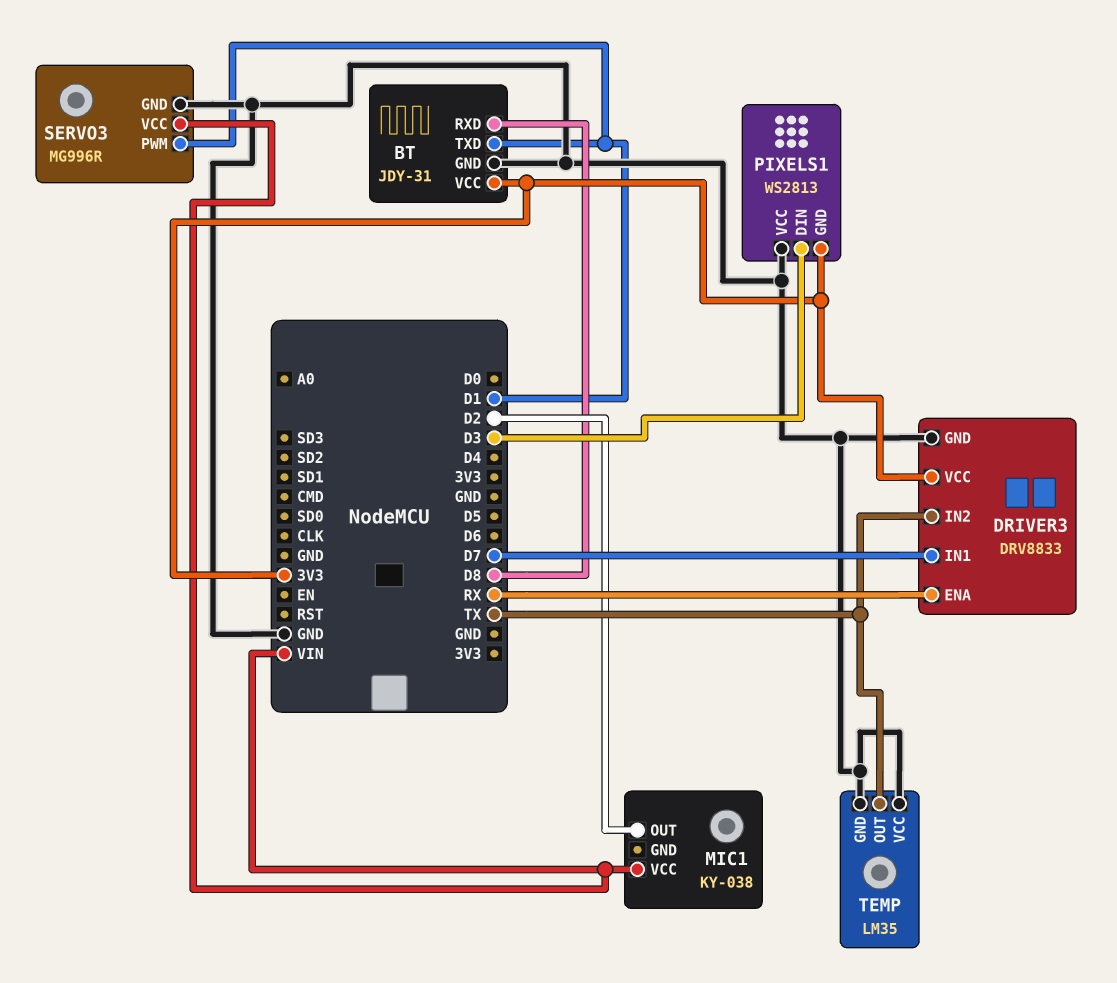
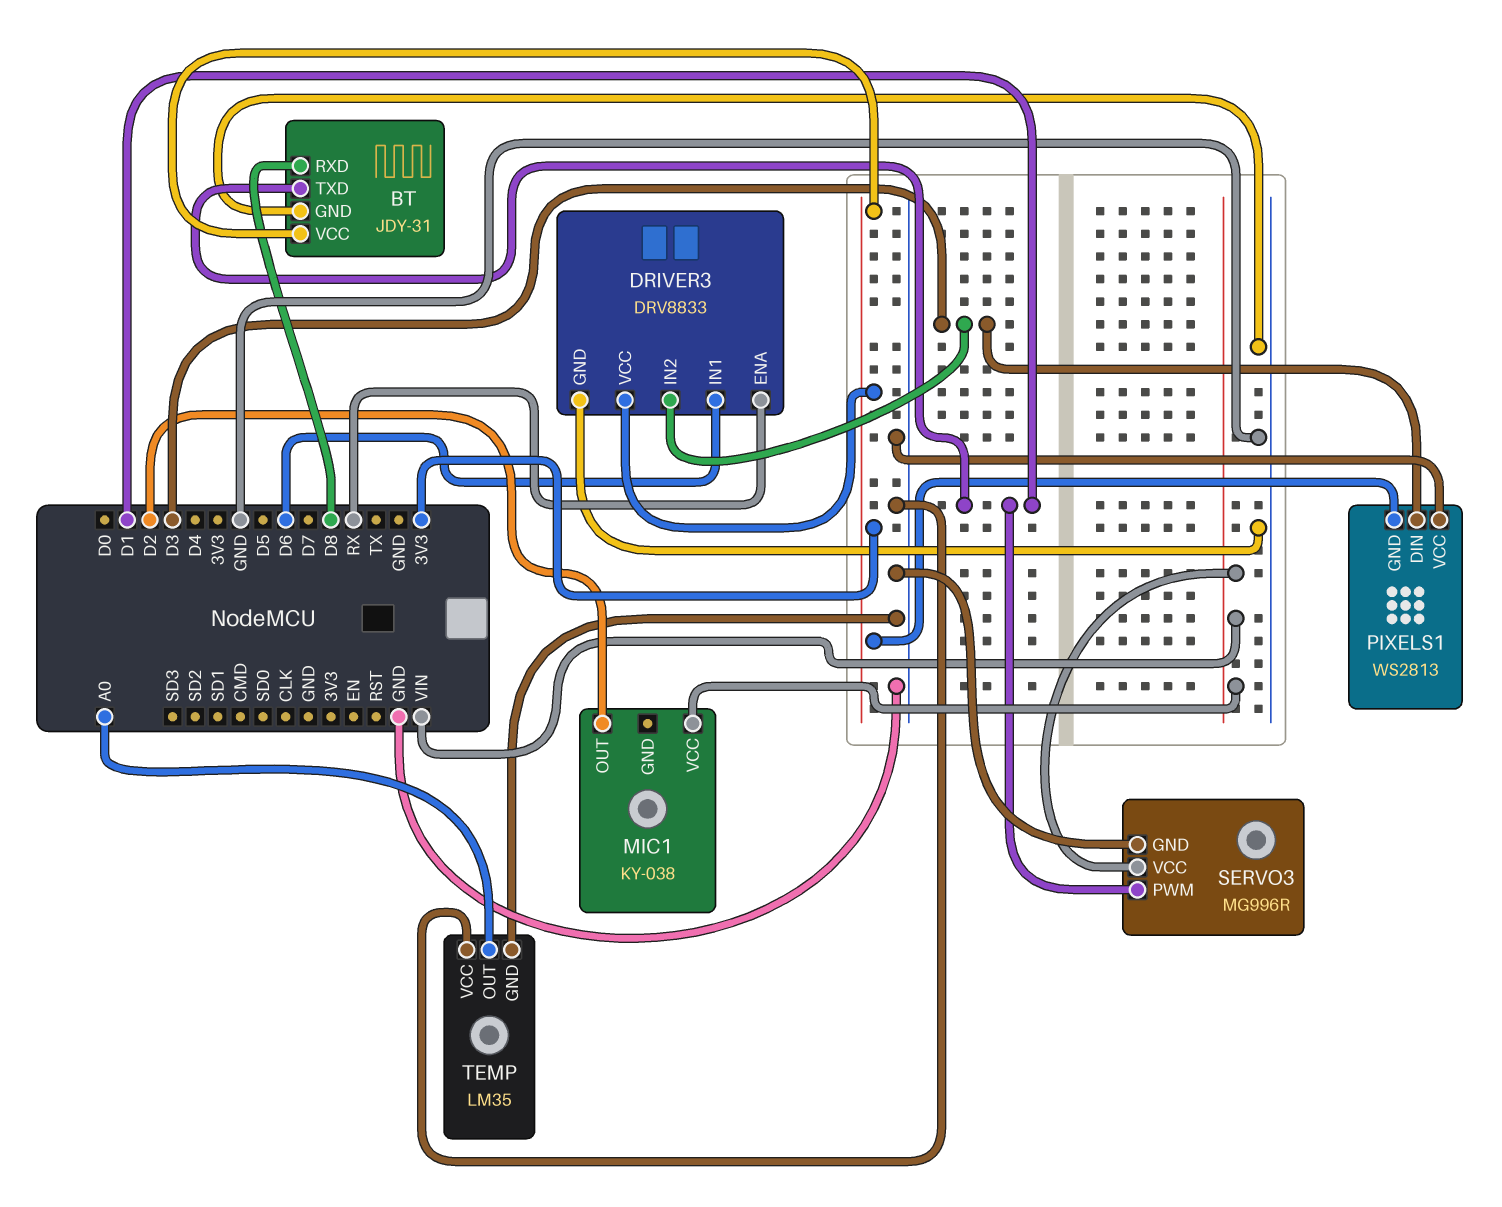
DRIVER3 pin IN1: D7 -> D6
DRIVER3 pin IN2: TX -> D3
TEMP pin OUT: TX -> A0

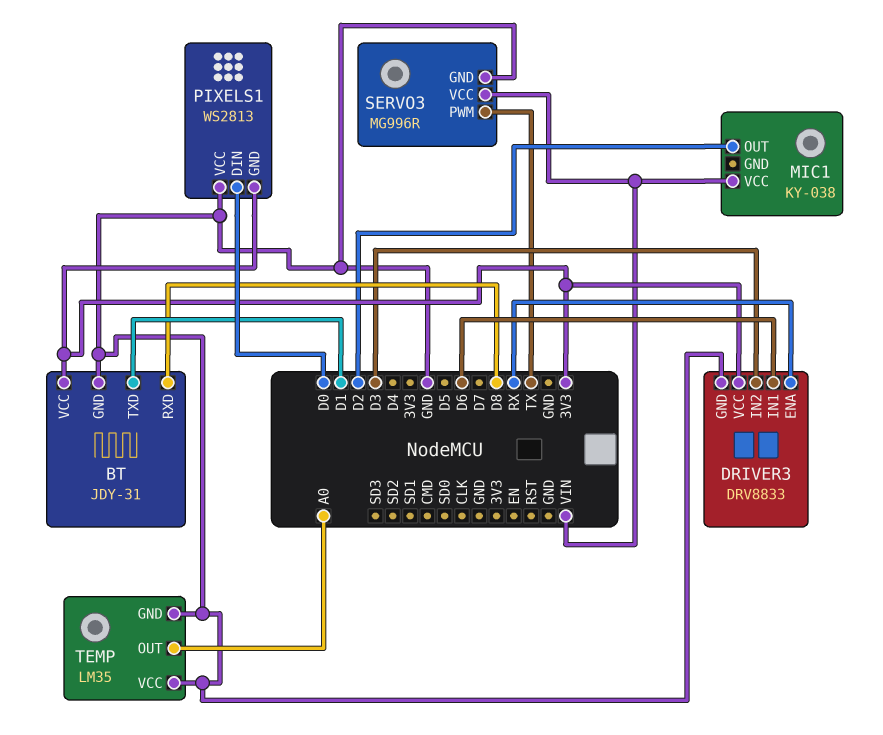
PIXELS1 pin DIN: D3 -> D0
SERVO3 pin PWM: D1 -> TX

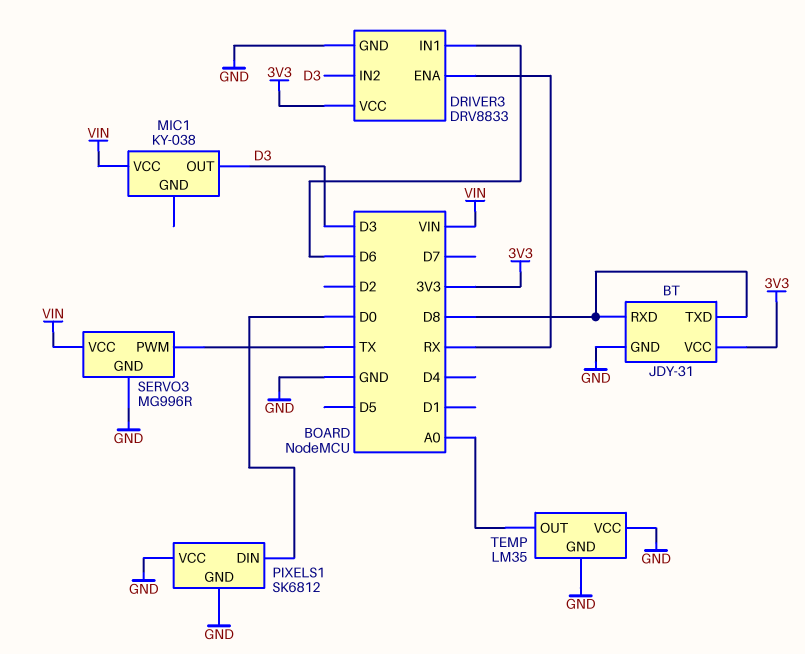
BT pin TXD: D1 -> D8
MIC1 pin OUT: D2 -> D3
PIXELS1: WS2813 -> SK6812
PIXELS1 pin GND: 3V3 -> GND

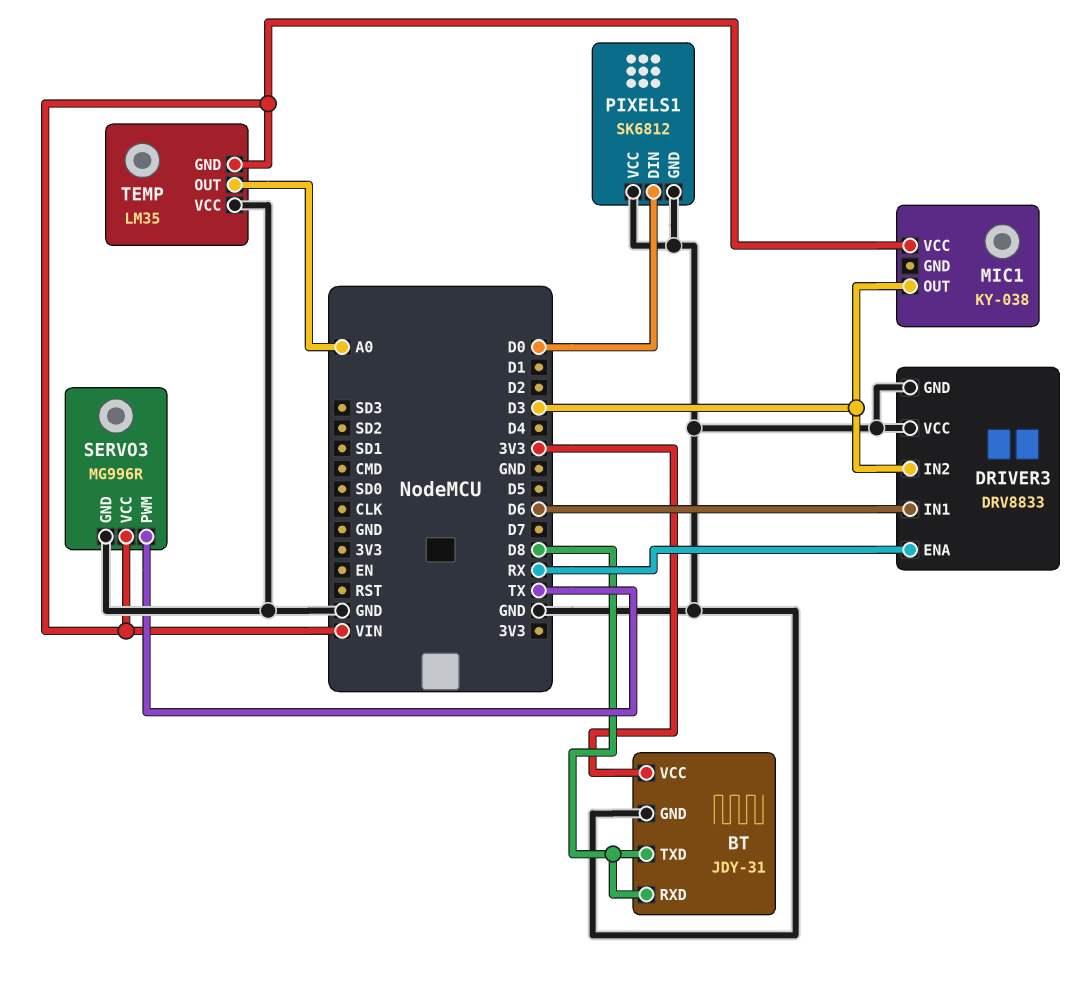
DRIVER3 pin VCC: 3V3 -> GND
TEMP pin GND: GND -> VIN

